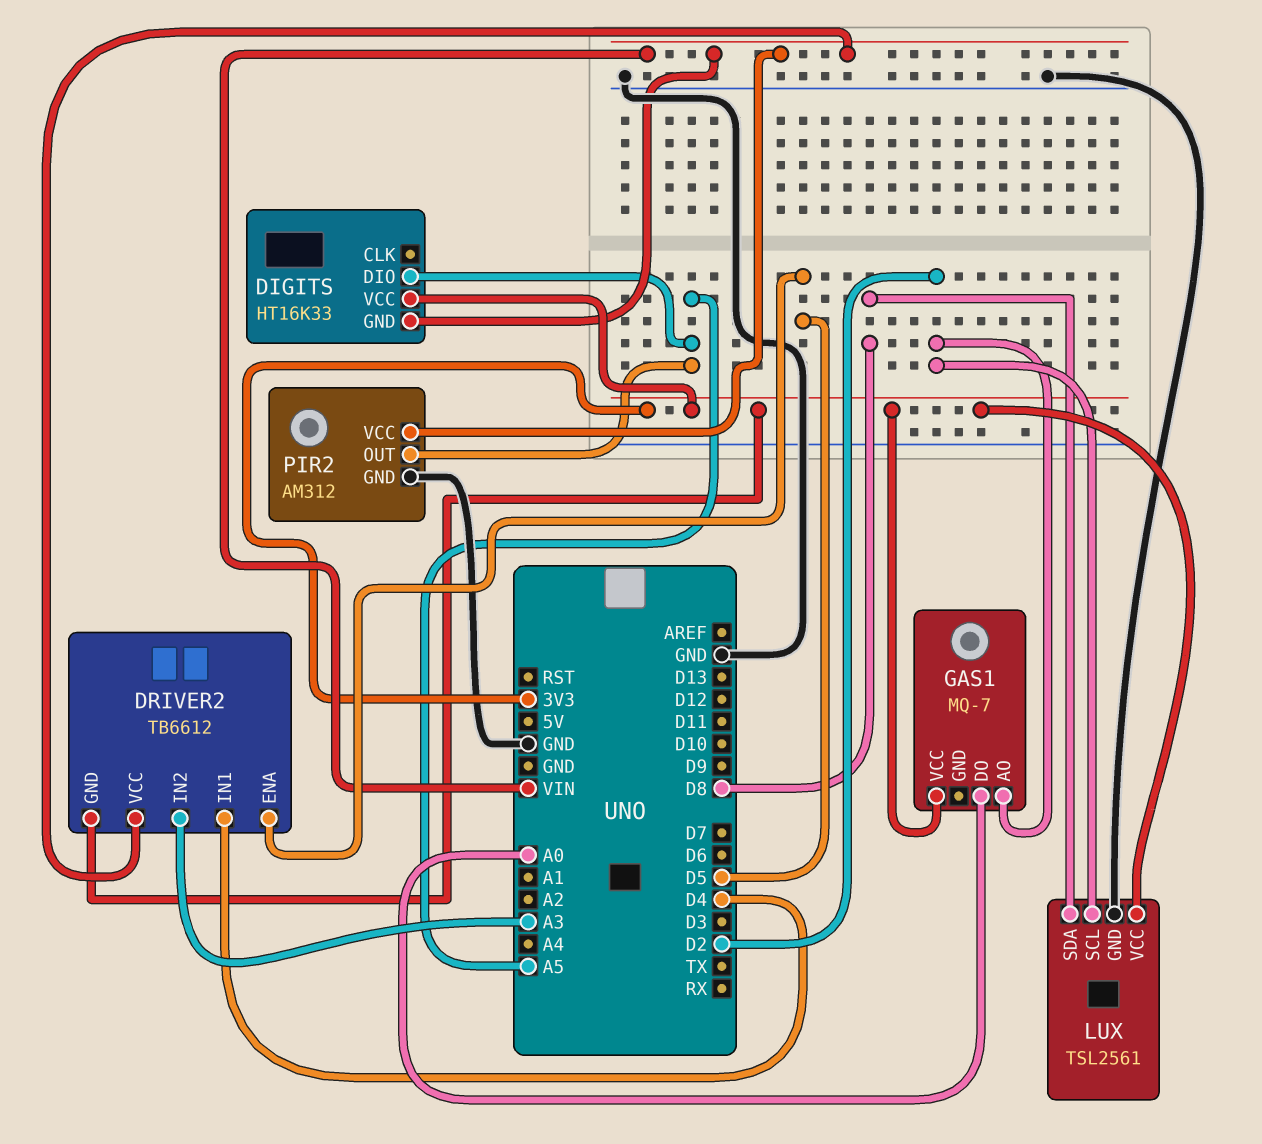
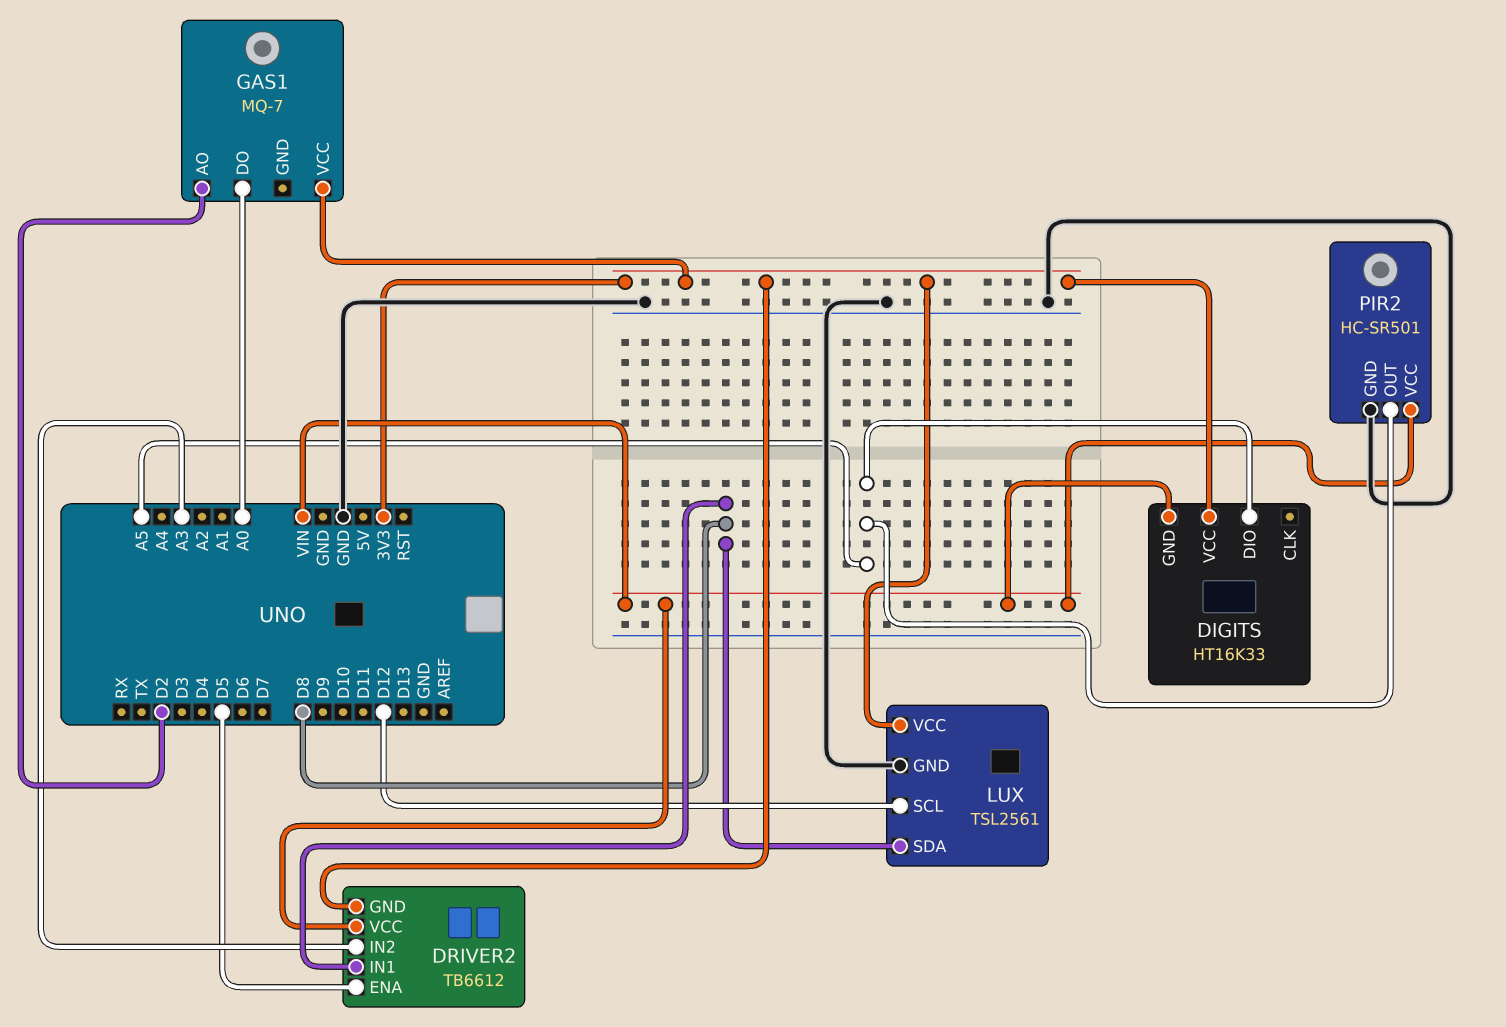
DRIVER2 pin IN1: D4 -> D8
LUX pin SCL: D2 -> D12
PIR2: AM312 -> HC-SR501

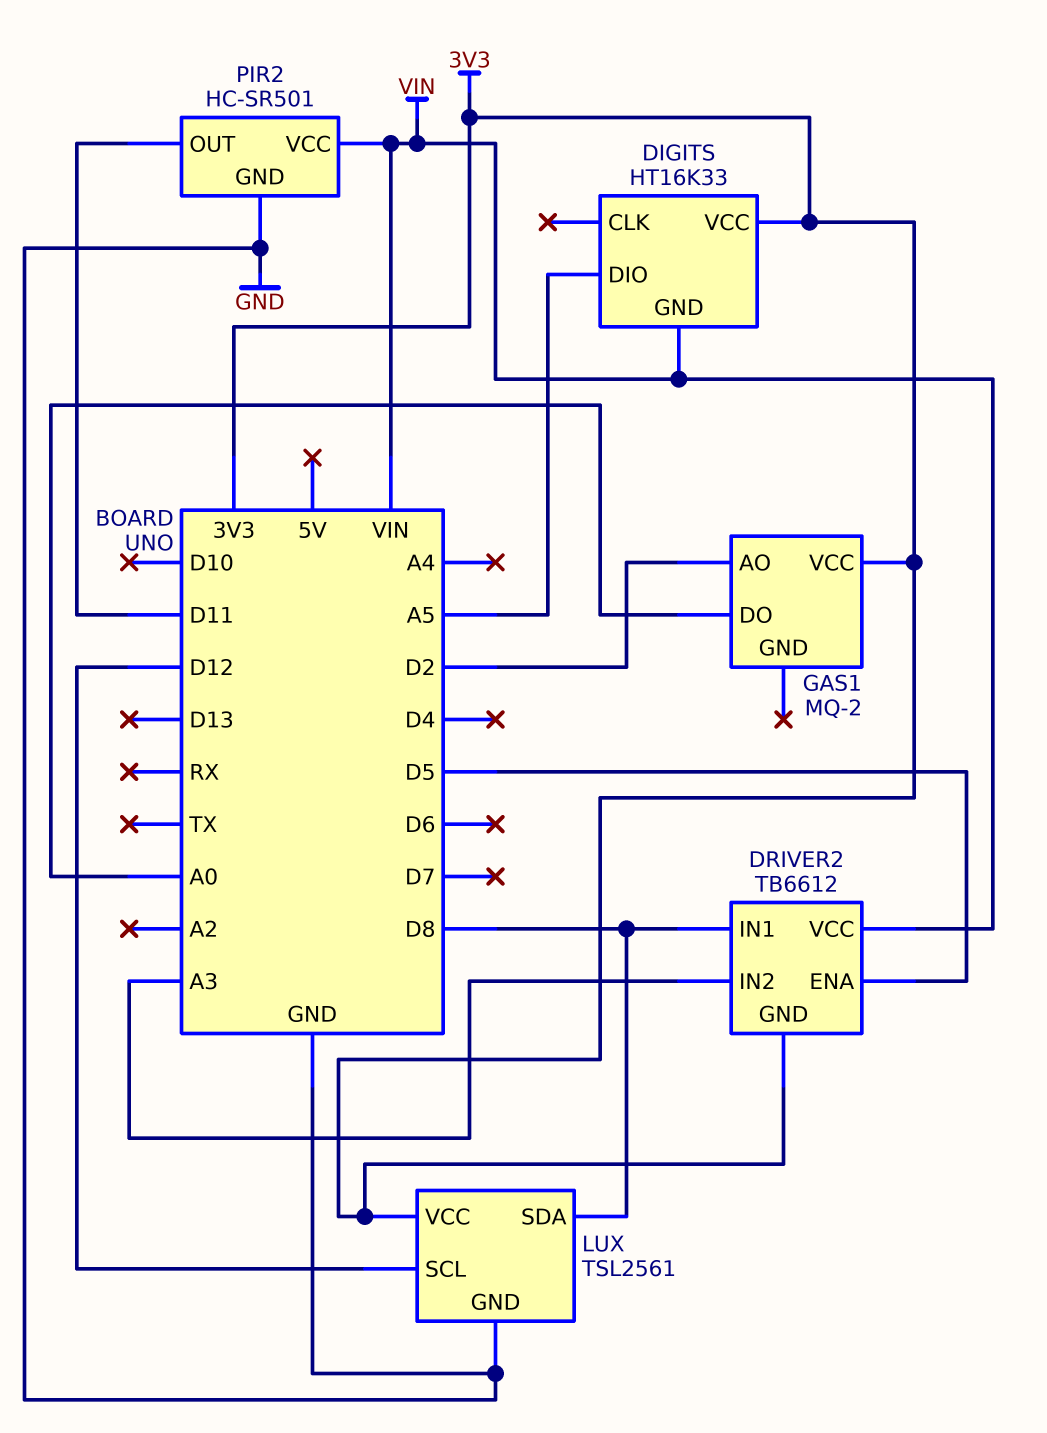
GAS1: MQ-7 -> MQ-2
PIR2 pin OUT: A5 -> D11

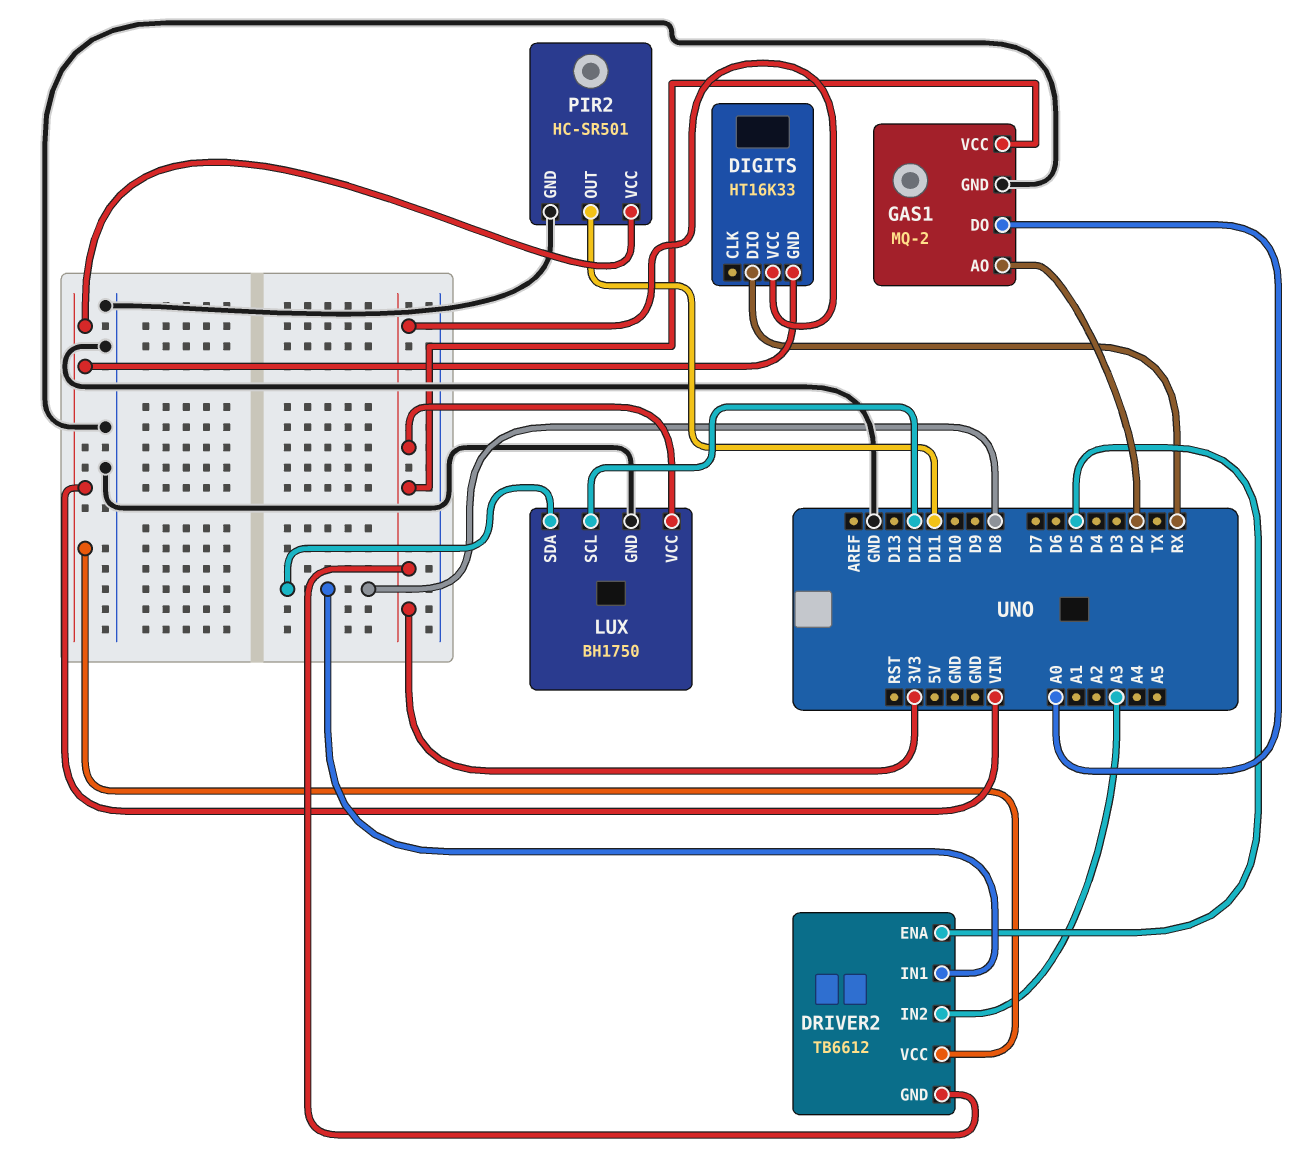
DIGITS pin DIO: A5 -> RX
GAS1 pin GND: none -> GND
LUX: TSL2561 -> BH1750

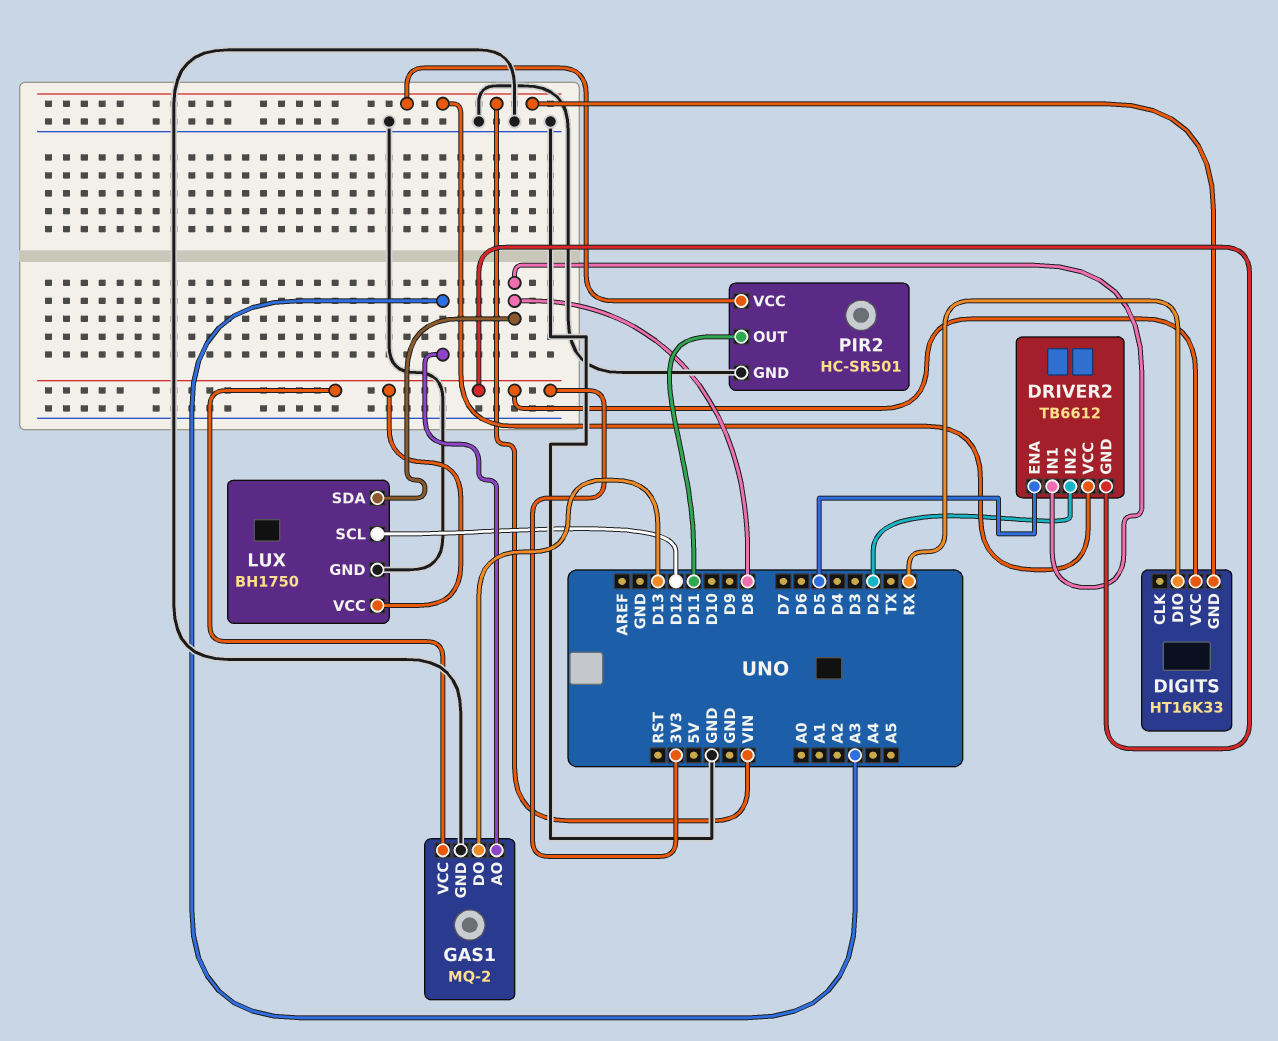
DRIVER2 pin IN2: A3 -> D2
GAS1 pin AO: D2 -> A3
GAS1 pin DO: A0 -> D13

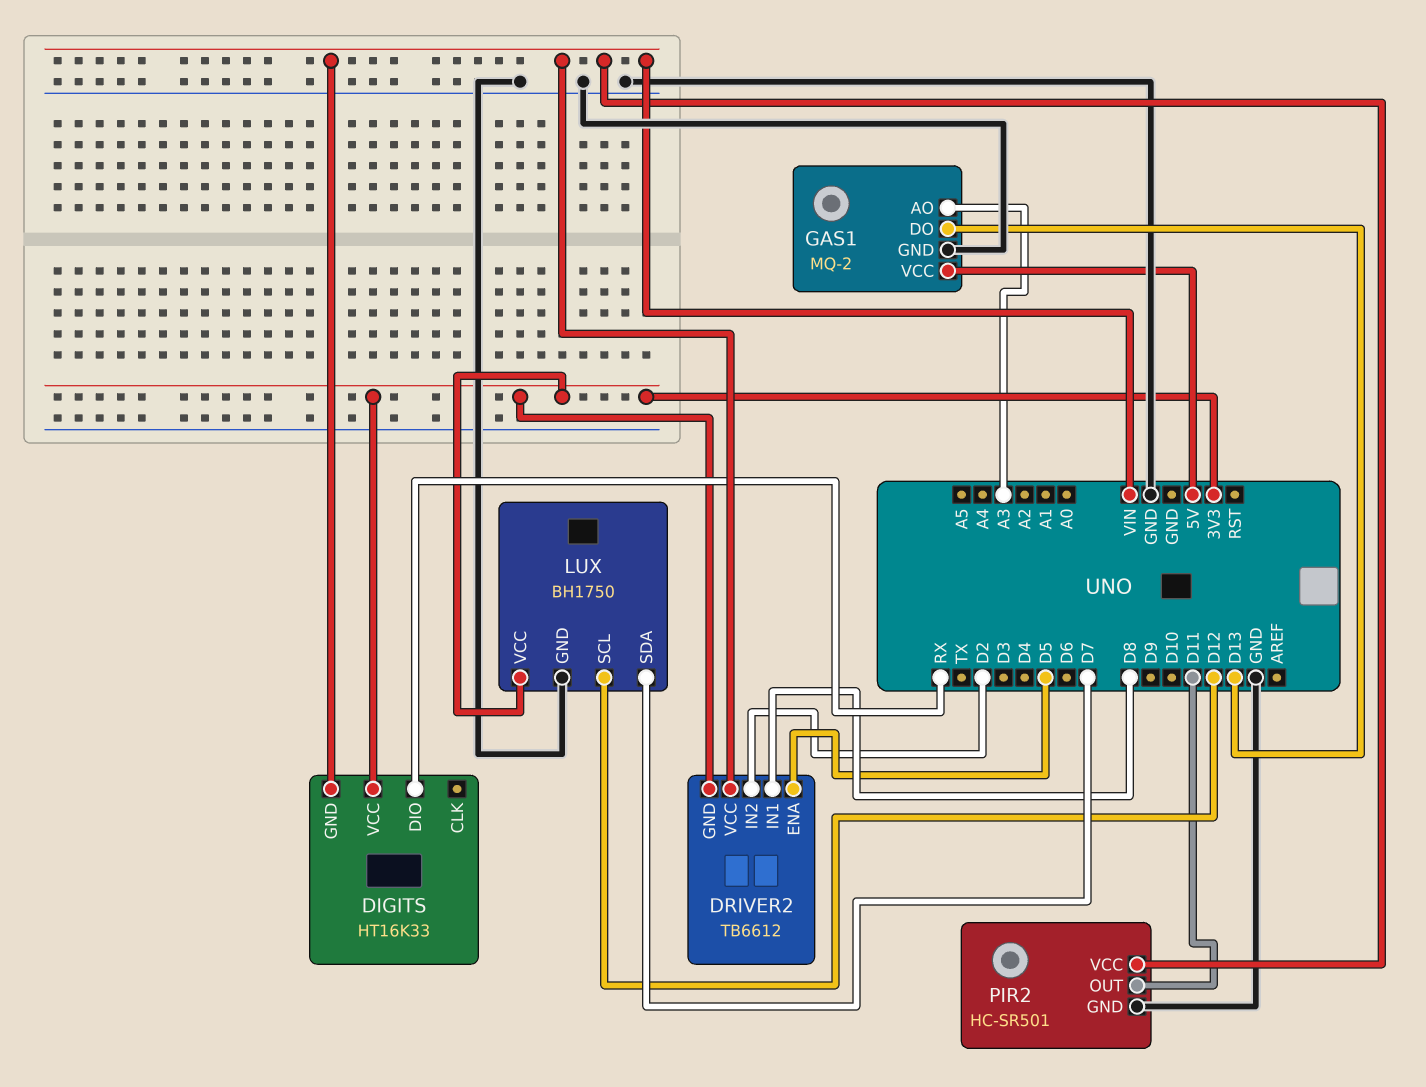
GAS1 pin VCC: 3V3 -> 5V
LUX pin SDA: D8 -> D7

